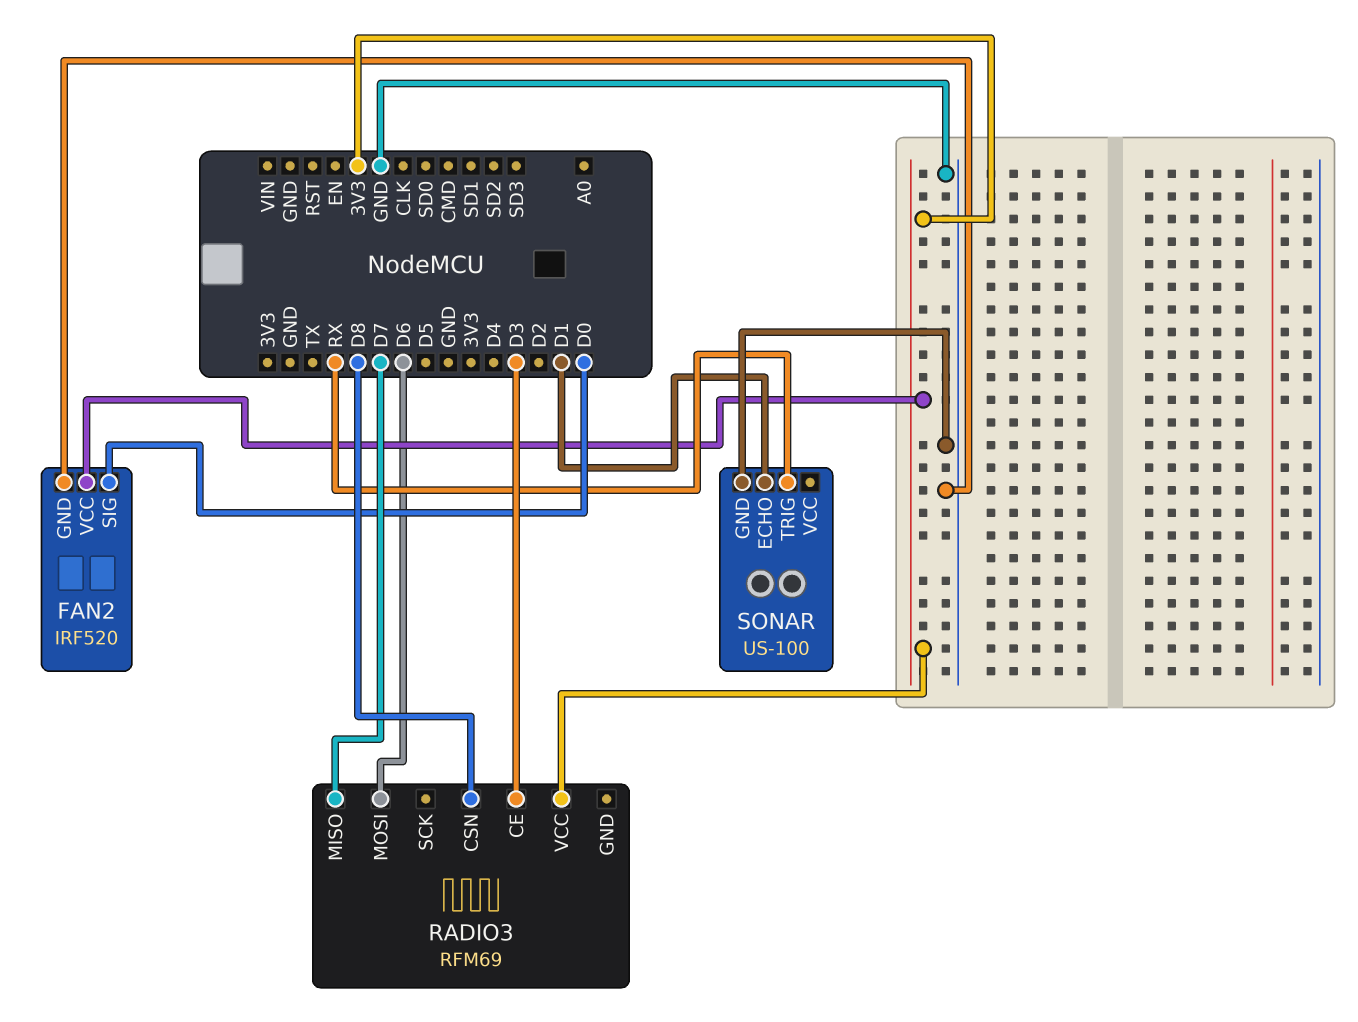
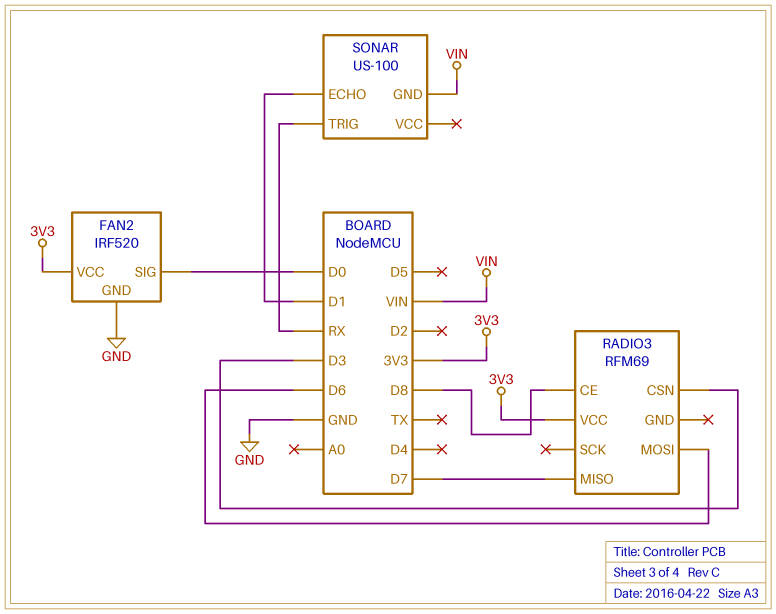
RADIO3 pin CE: D3 -> D8
RADIO3 pin CSN: D8 -> D3
SONAR pin GND: GND -> VIN

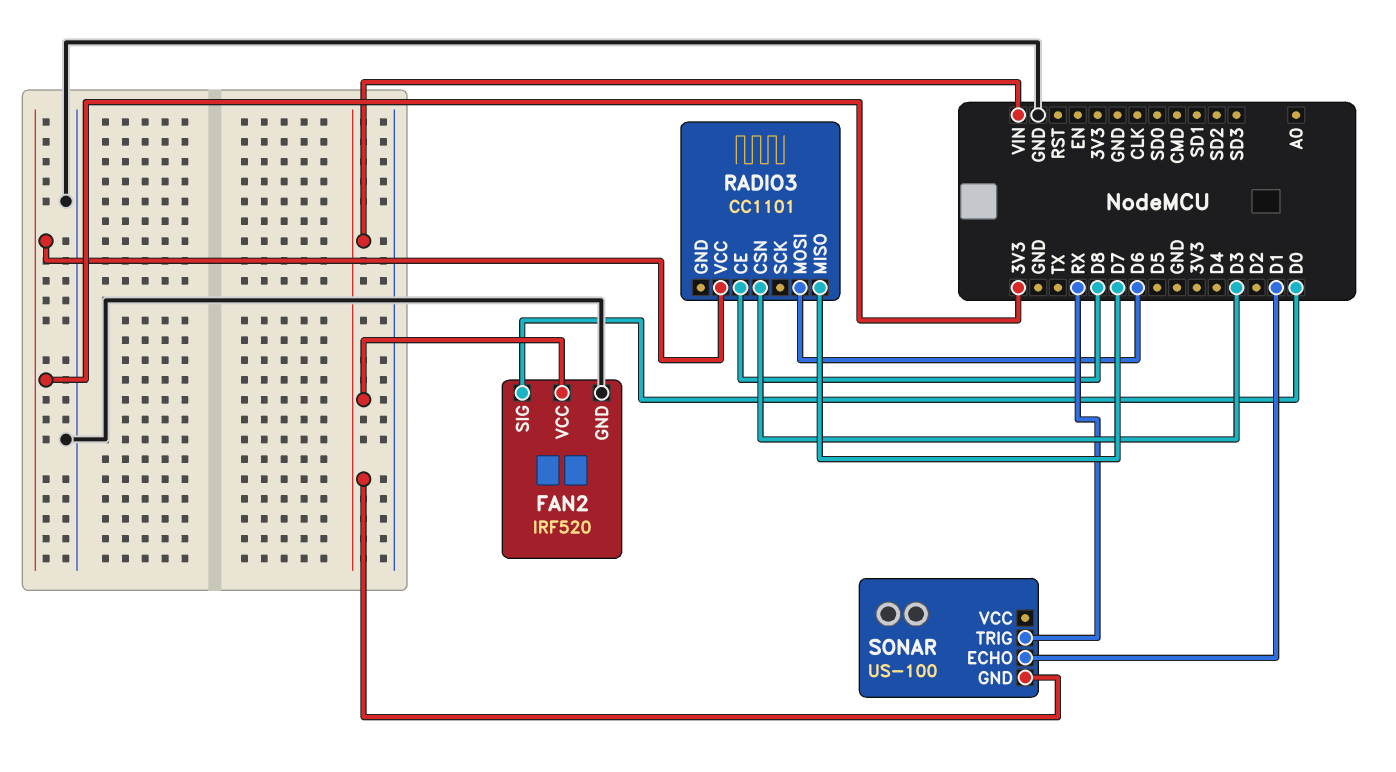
FAN2 pin VCC: 3V3 -> VIN
RADIO3: RFM69 -> CC1101

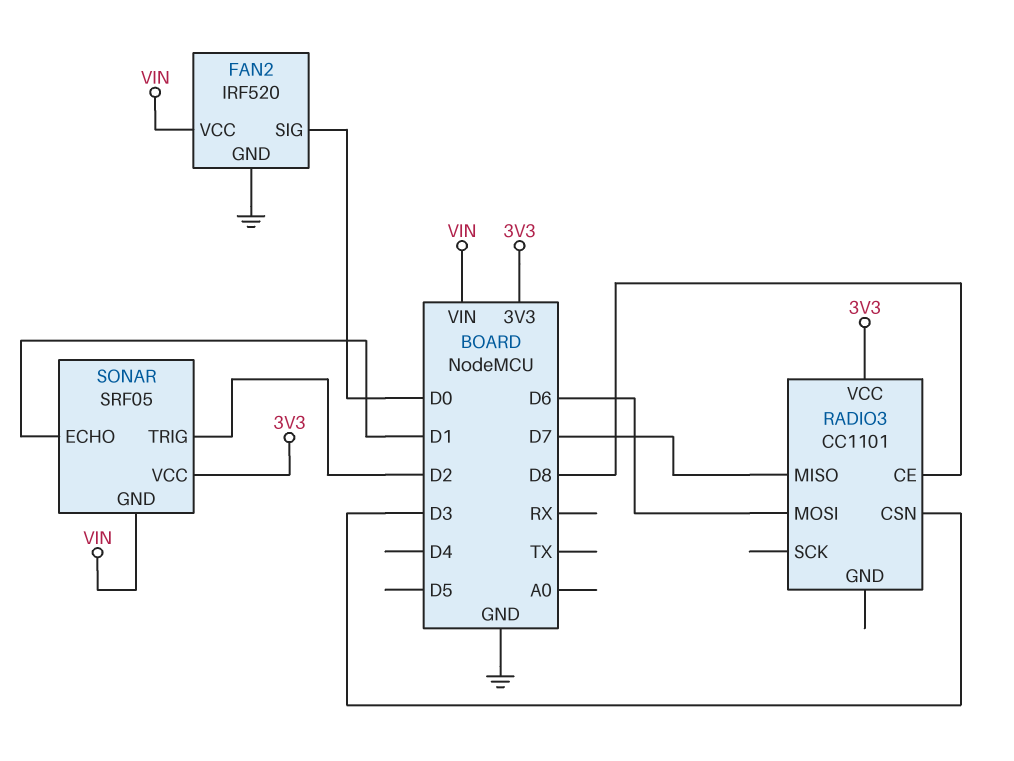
SONAR: US-100 -> SRF05
SONAR pin TRIG: RX -> D2
SONAR pin VCC: none -> 3V3

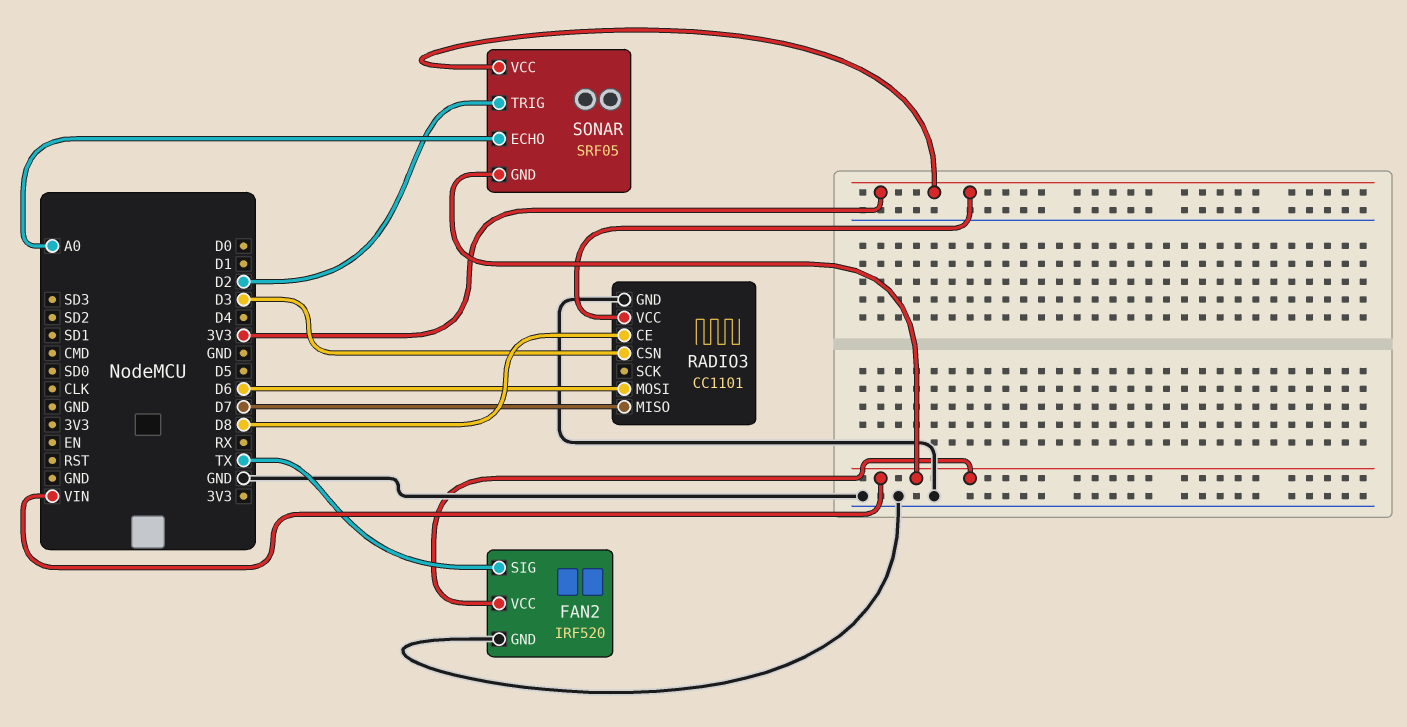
FAN2 pin SIG: D0 -> TX
RADIO3 pin GND: none -> GND
SONAR pin ECHO: D1 -> A0

